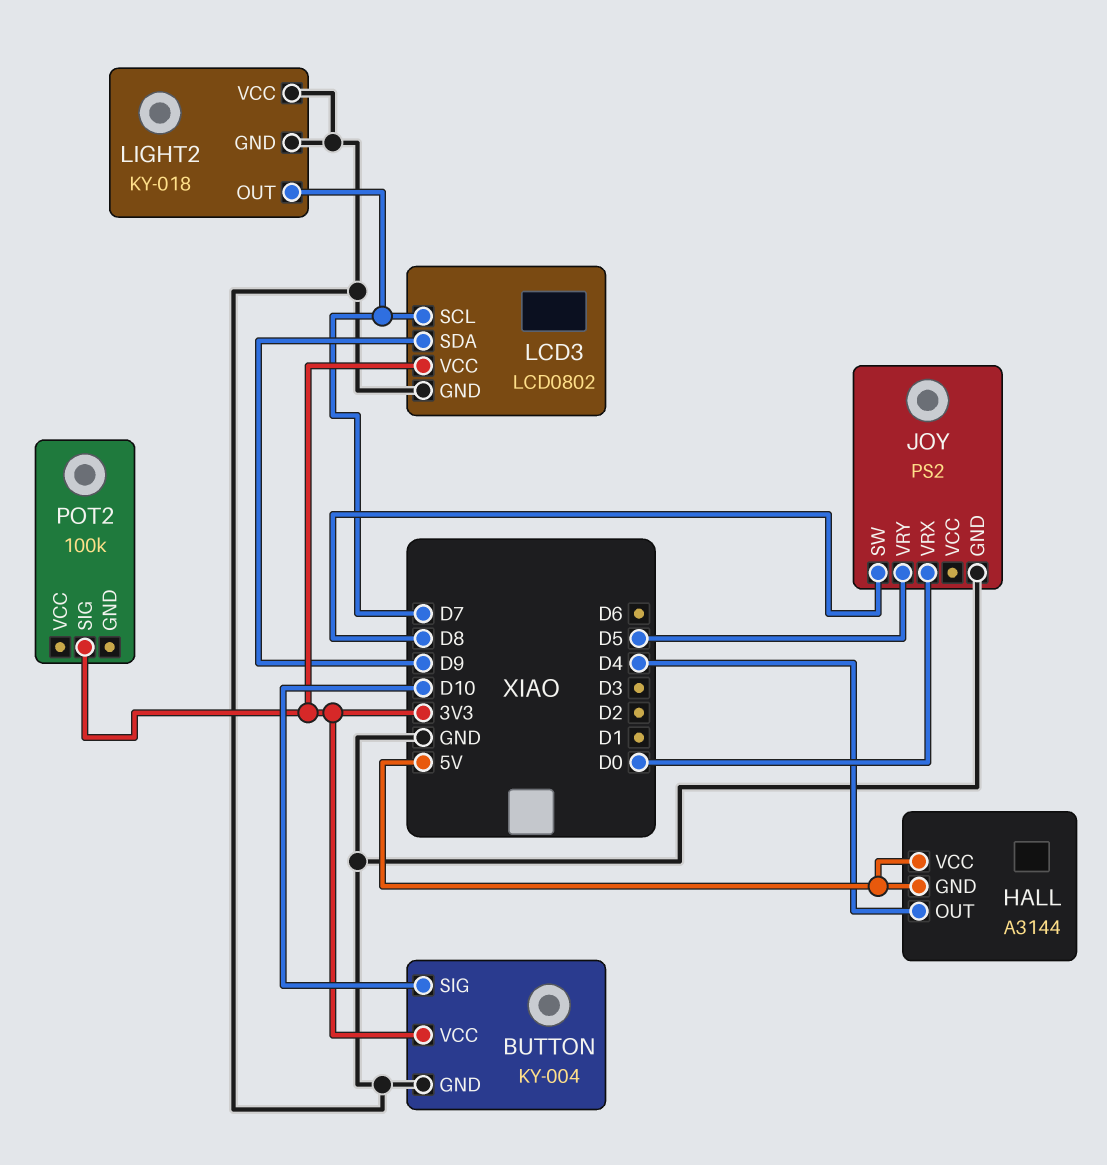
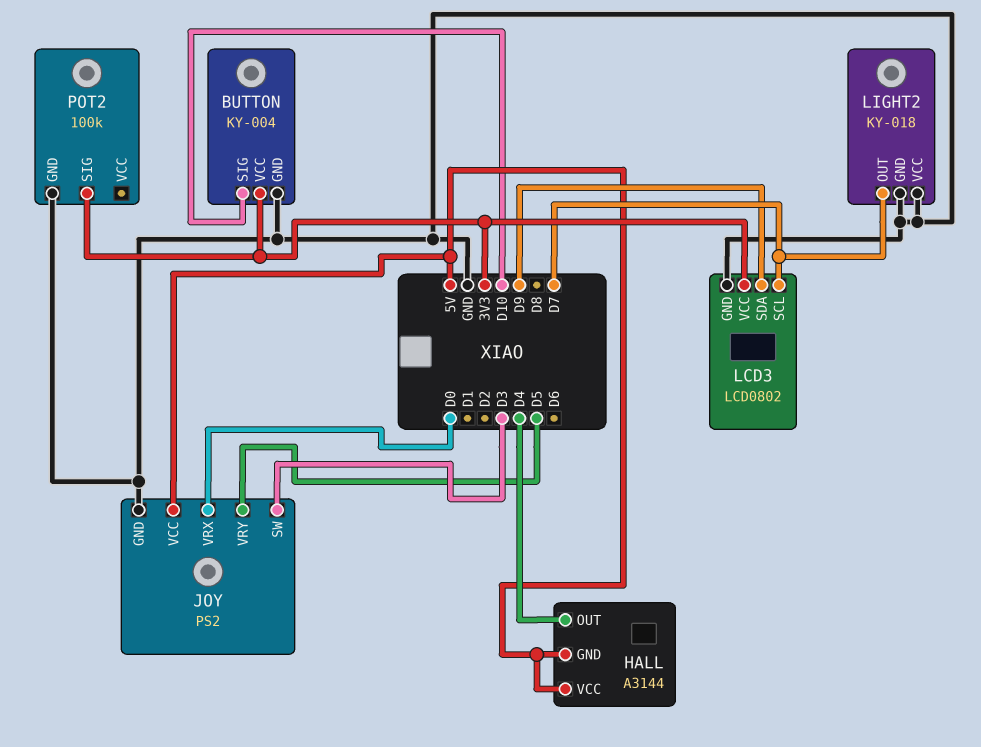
JOY pin SW: D8 -> D3
JOY pin VCC: none -> 5V
POT2 pin GND: none -> GND

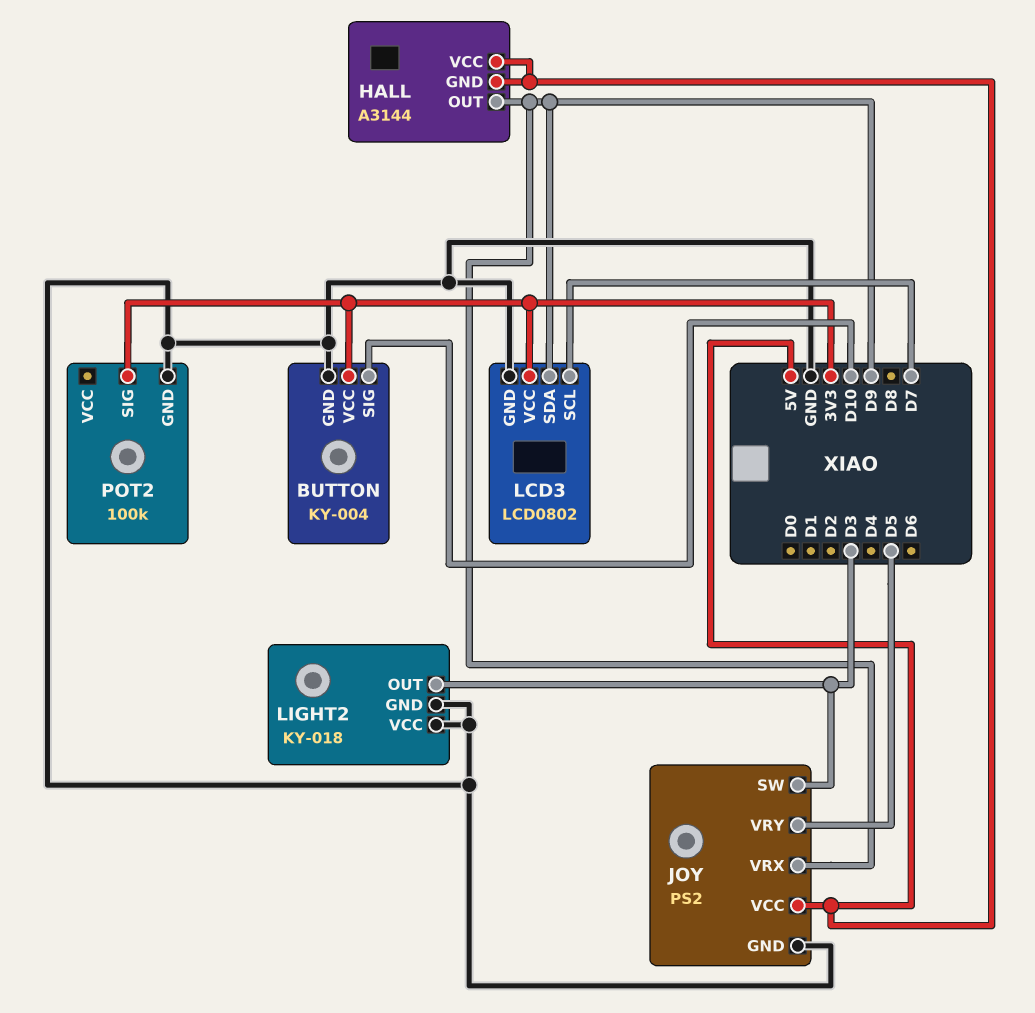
HALL pin OUT: D4 -> D9
JOY pin VRX: D0 -> D9
LIGHT2 pin OUT: D7 -> D3

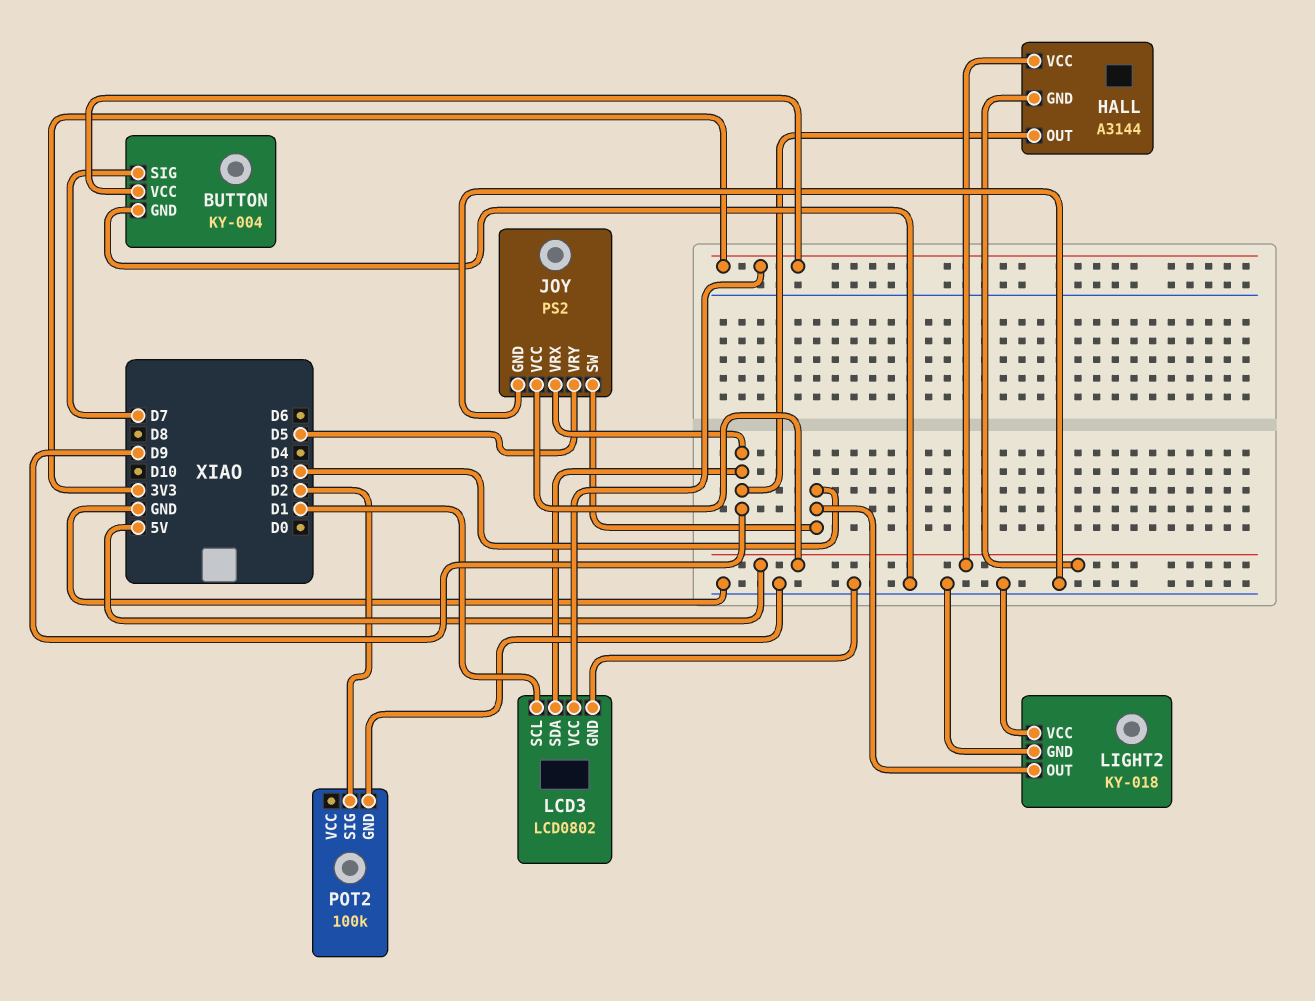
BUTTON pin SIG: D10 -> D7
LCD3 pin SCL: D7 -> D1
POT2 pin SIG: 3V3 -> D2

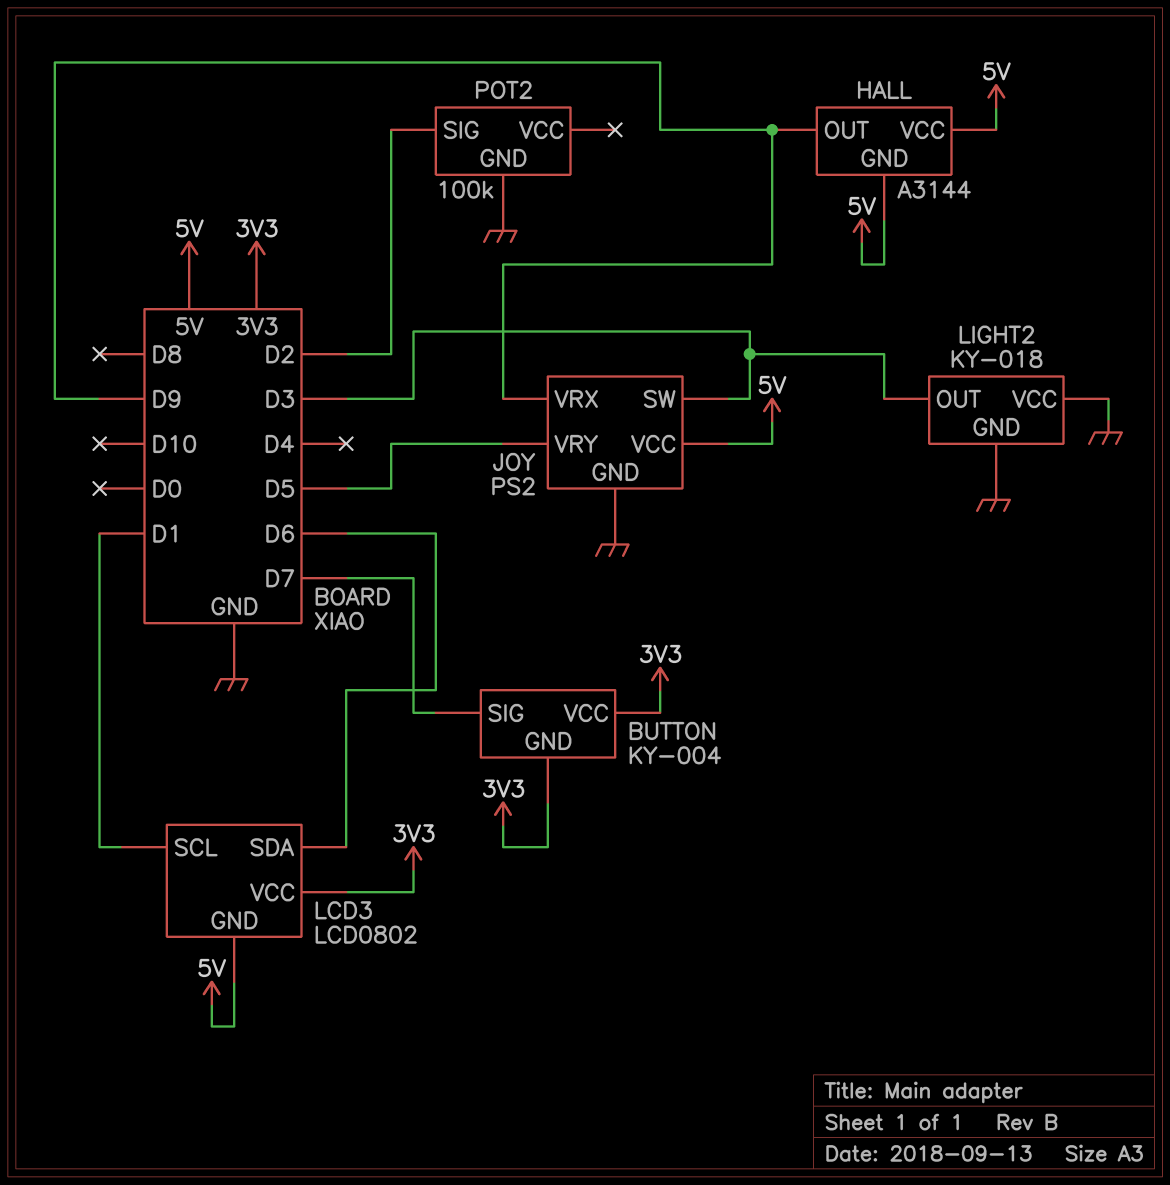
BUTTON pin GND: GND -> 3V3
LCD3 pin GND: GND -> 5V
LCD3 pin SDA: D9 -> D6

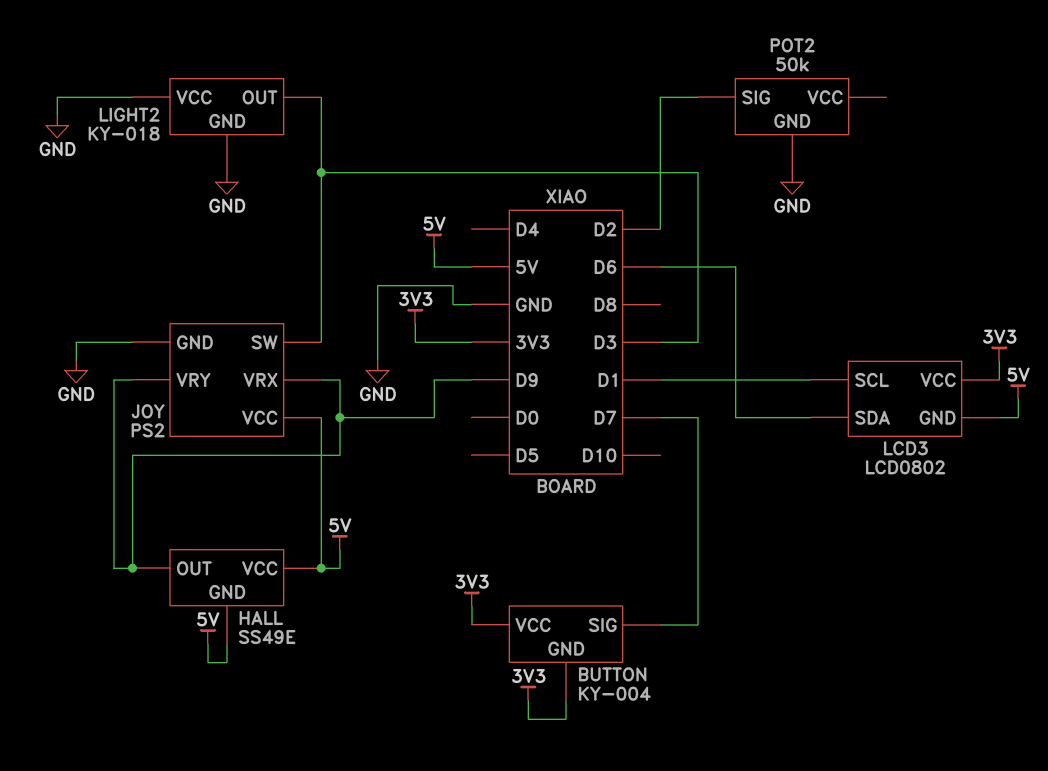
HALL: A3144 -> SS49E
JOY pin VRY: D5 -> D9
POT2: 100k -> 50k

